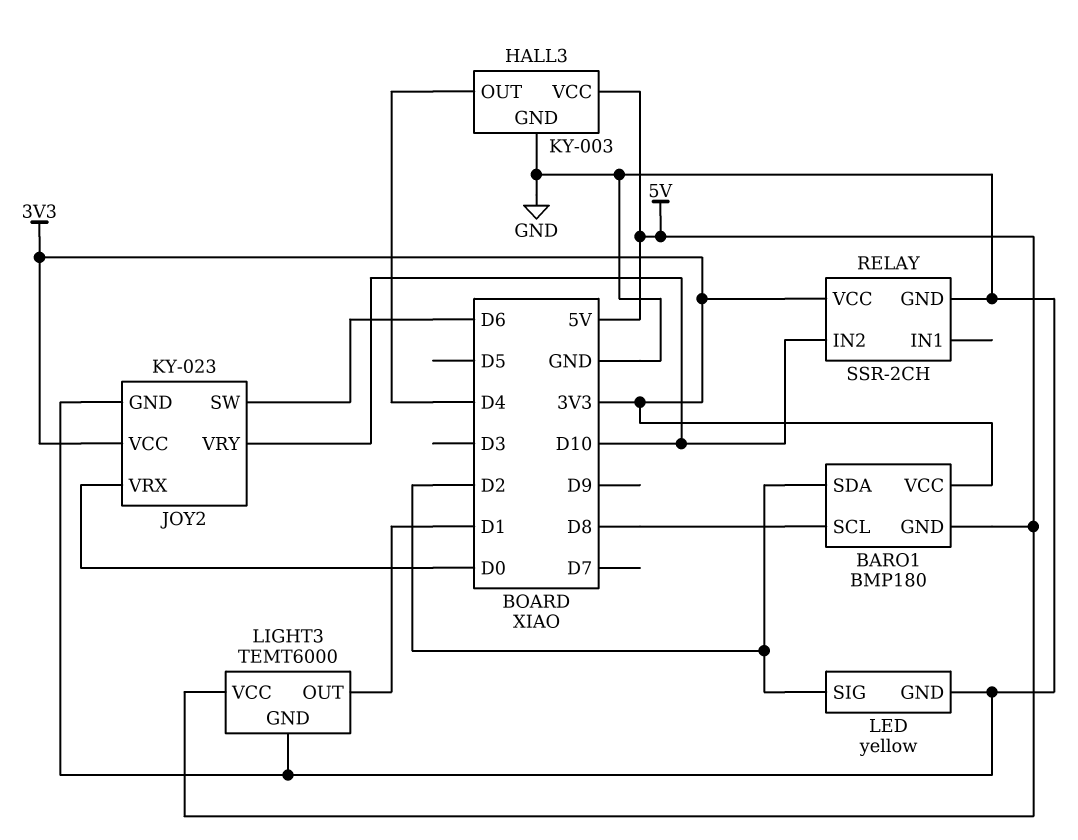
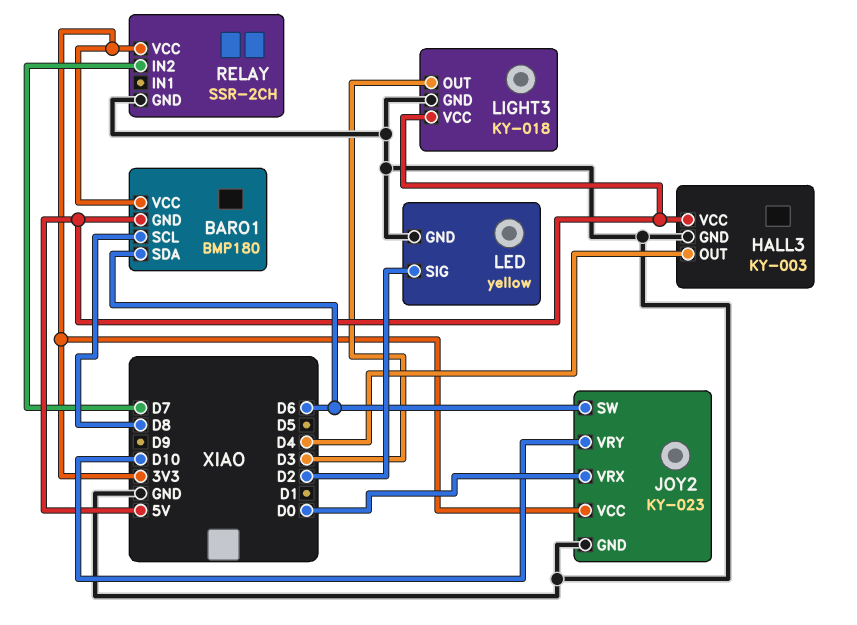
BARO1 pin SDA: D2 -> D6
LIGHT3: TEMT6000 -> KY-018
LIGHT3 pin OUT: D1 -> D3
RELAY pin IN2: D10 -> D7

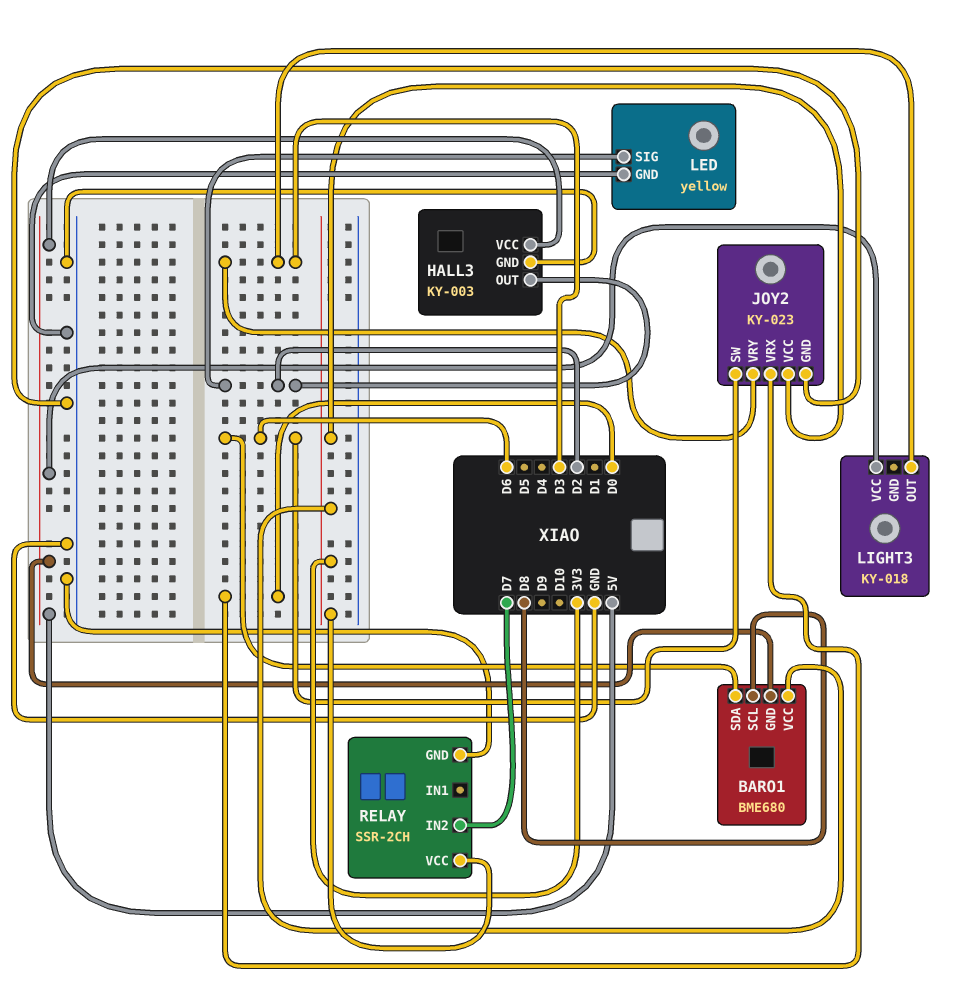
BARO1: BMP180 -> BME680
HALL3 pin OUT: D4 -> D2
JOY2 pin VRY: D10 -> D3
LIGHT3 pin GND: GND -> none

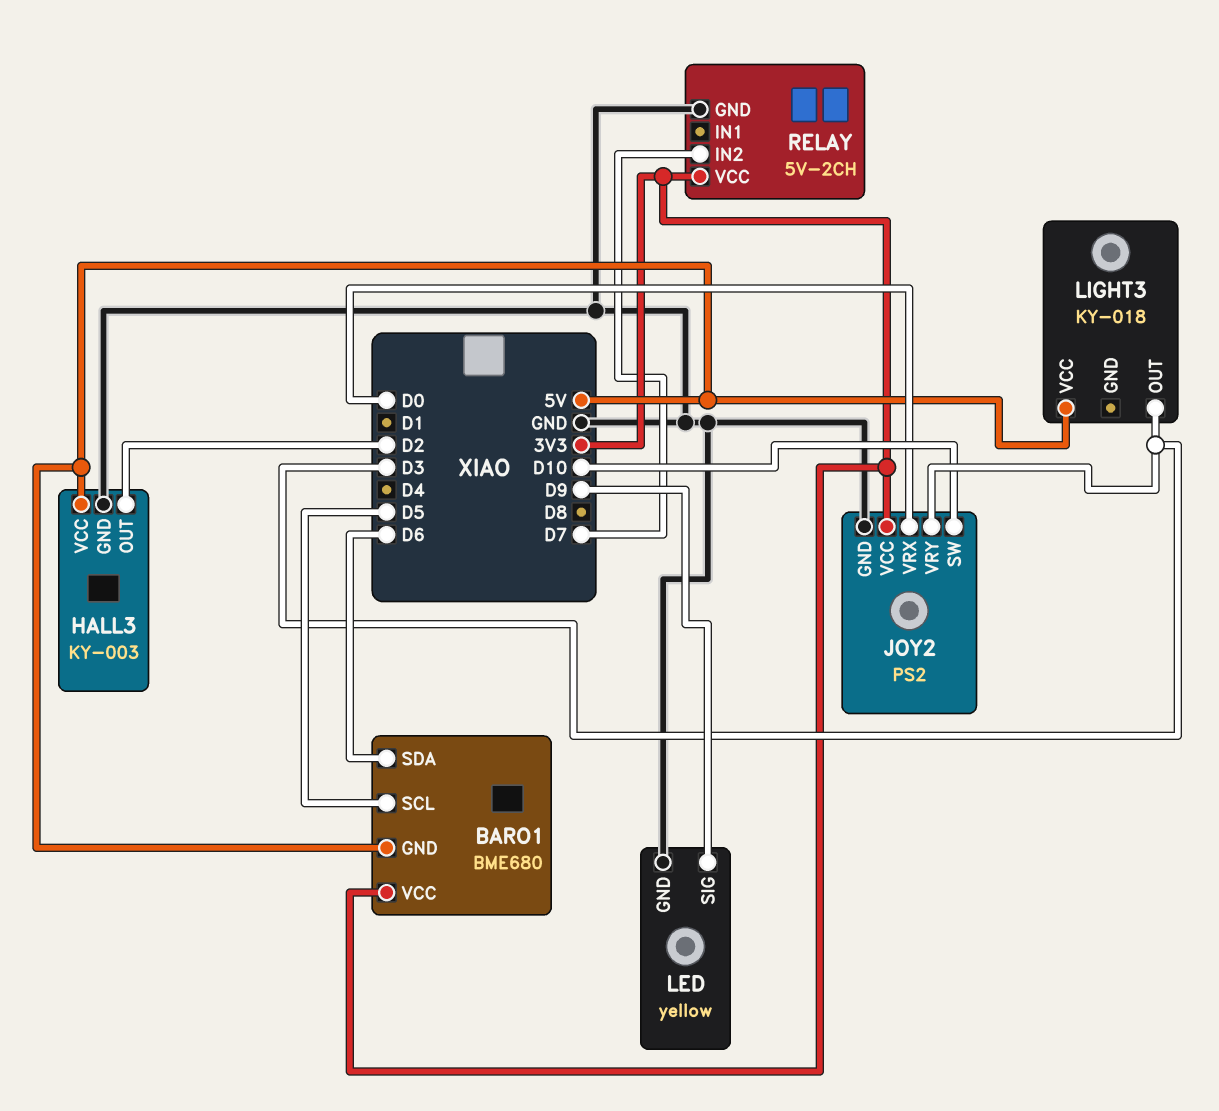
BARO1 pin SCL: D8 -> D5
JOY2: KY-023 -> PS2
JOY2 pin SW: D6 -> D10
LED pin SIG: D2 -> D9
RELAY: SSR-2CH -> 5V-2CH

